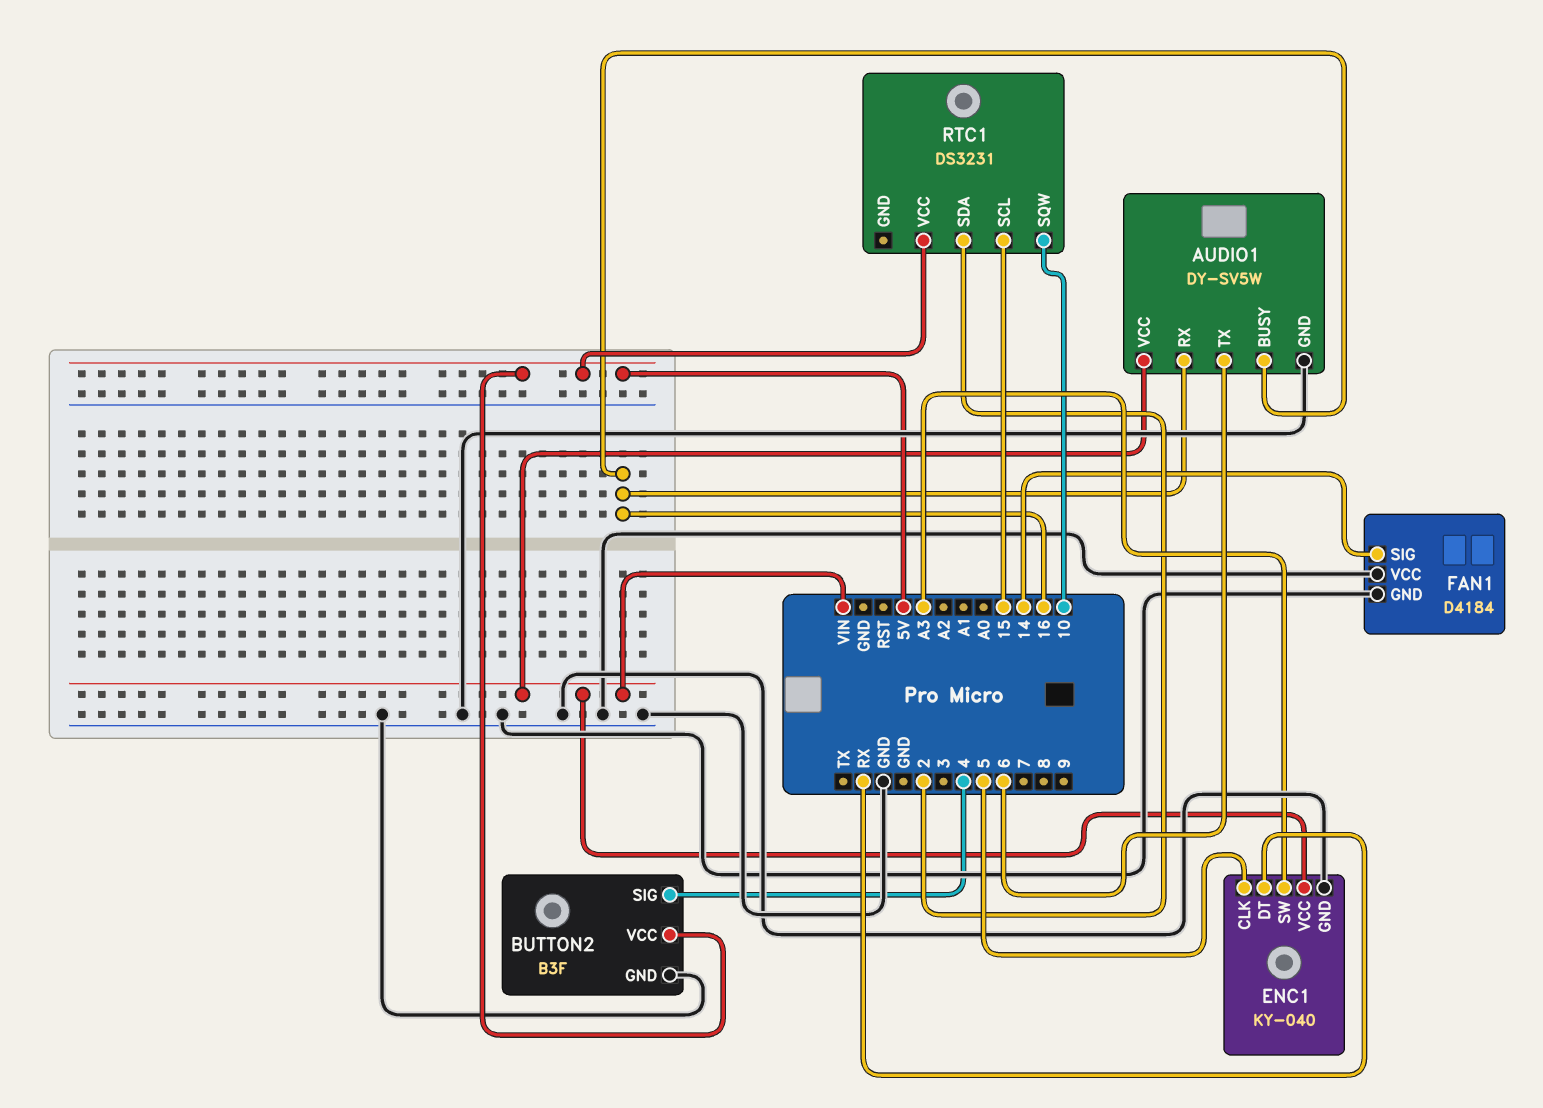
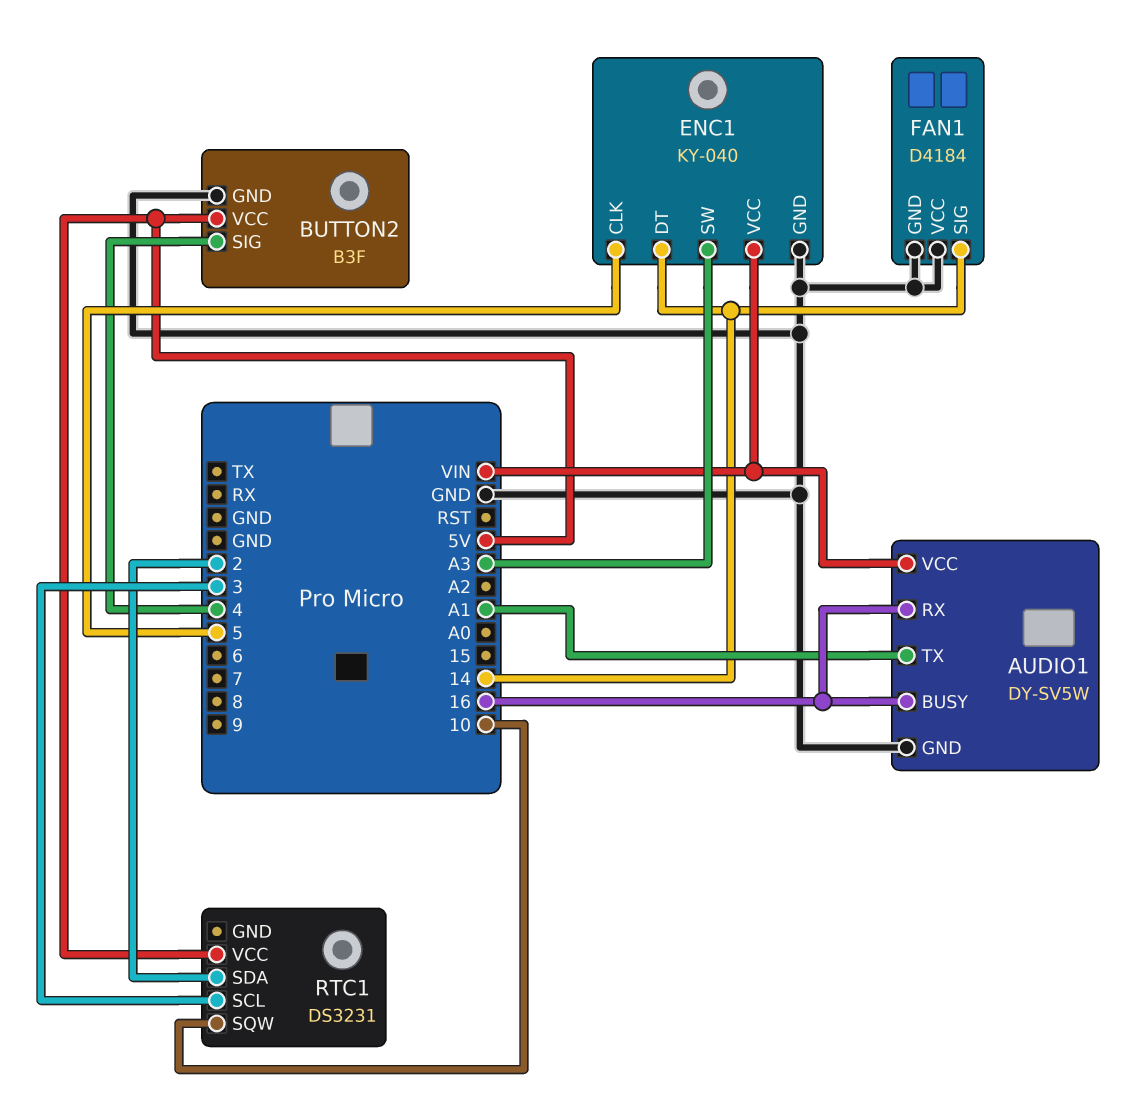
AUDIO1 pin TX: 6 -> A1
ENC1 pin DT: RX -> 14
RTC1 pin SCL: 15 -> 3

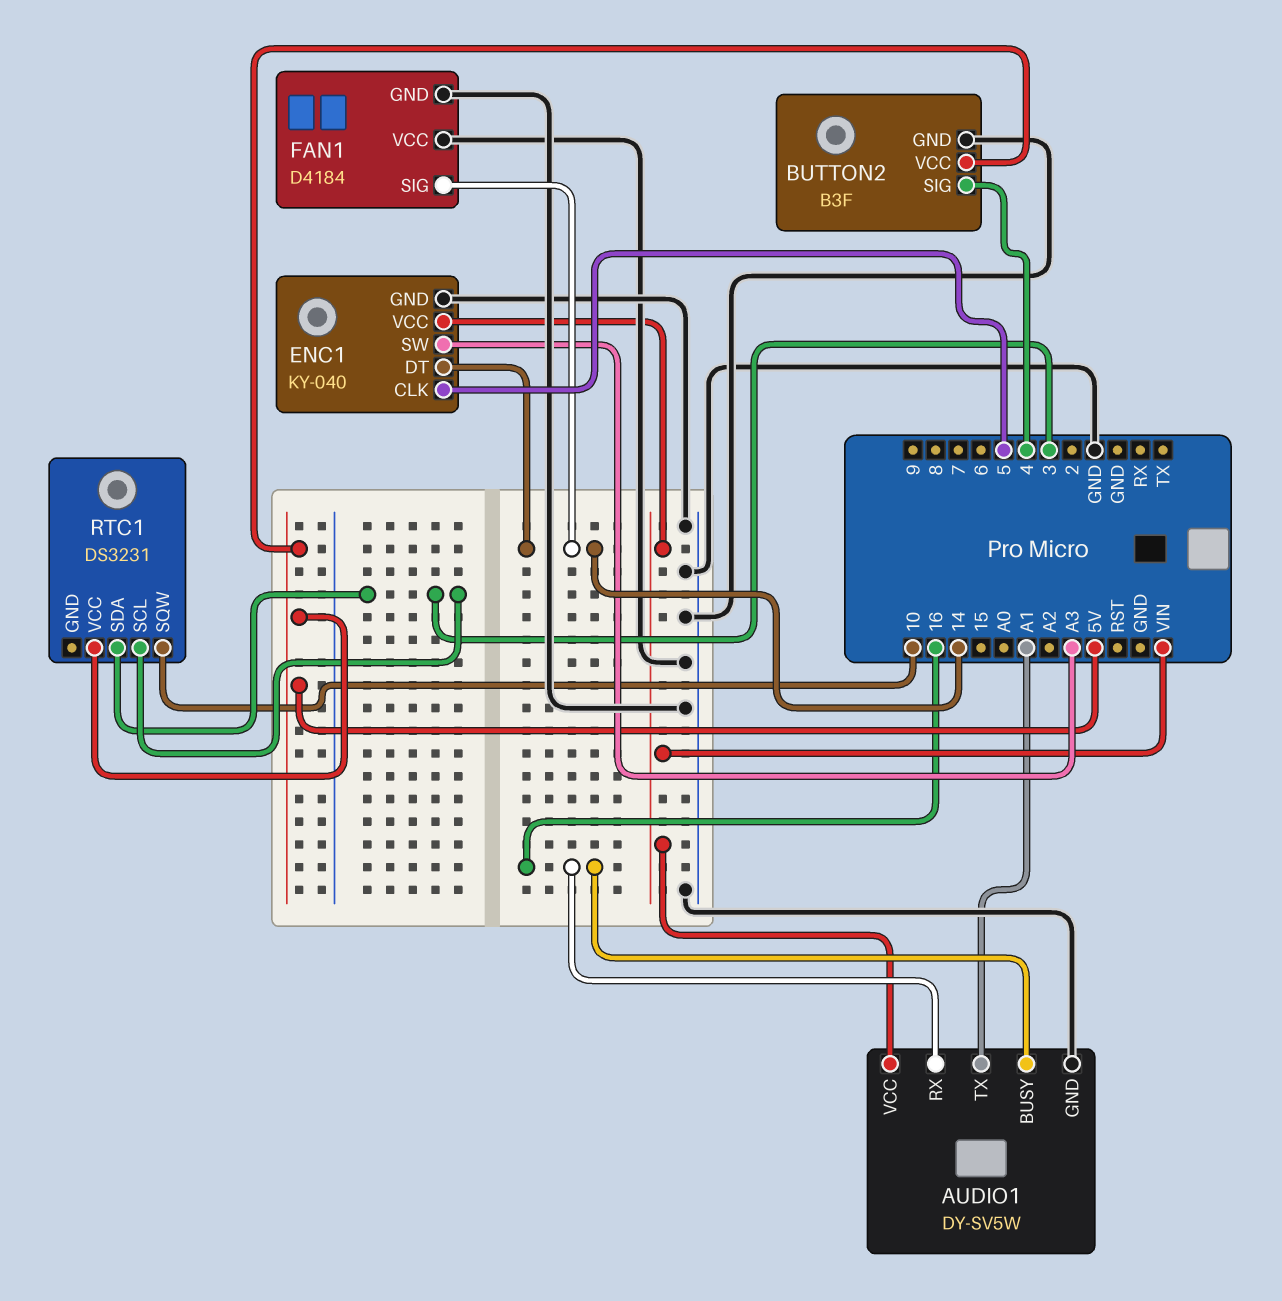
RTC1 pin SDA: 2 -> 3

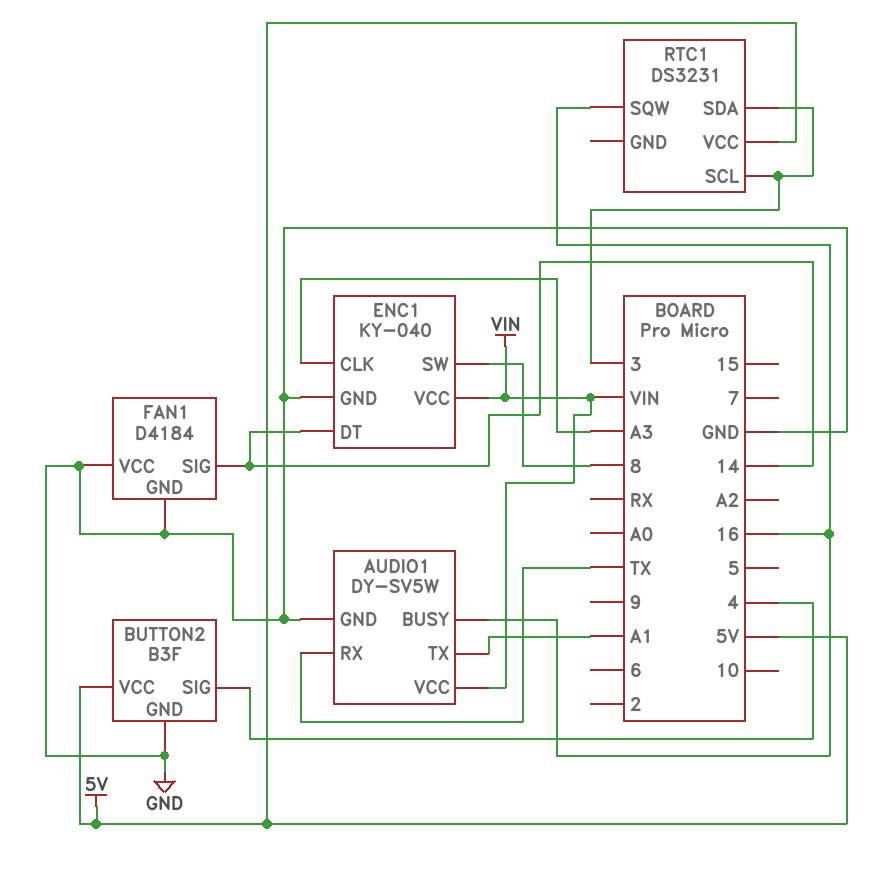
AUDIO1 pin RX: 16 -> TX
ENC1 pin CLK: 5 -> A3
ENC1 pin SW: A3 -> 8
RTC1 pin SQW: 10 -> 16

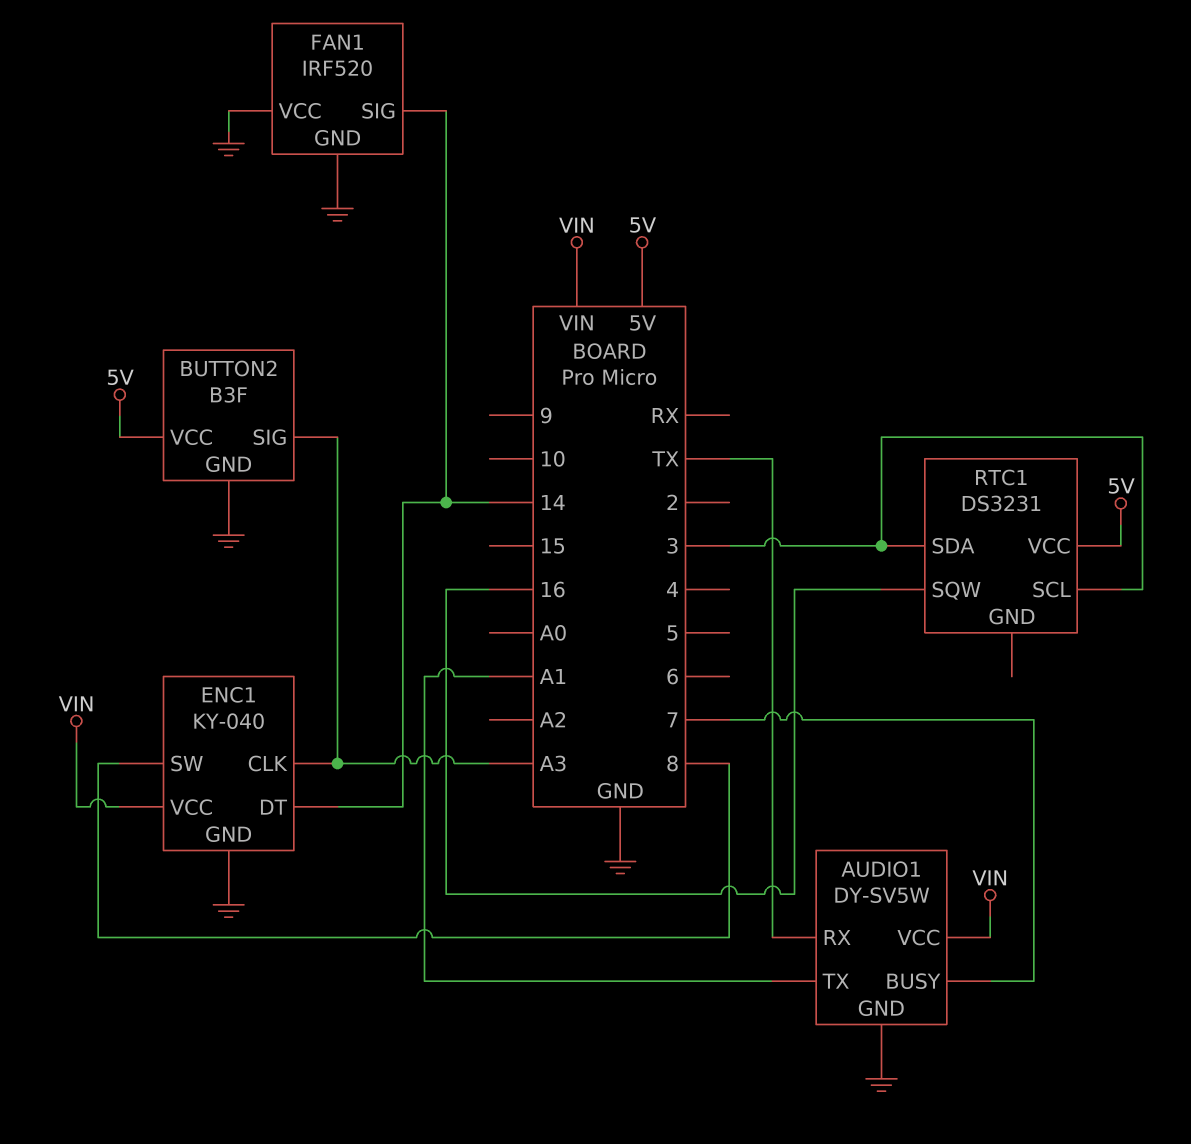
AUDIO1 pin BUSY: 16 -> 7
BUTTON2 pin SIG: 4 -> A3
FAN1: D4184 -> IRF520

